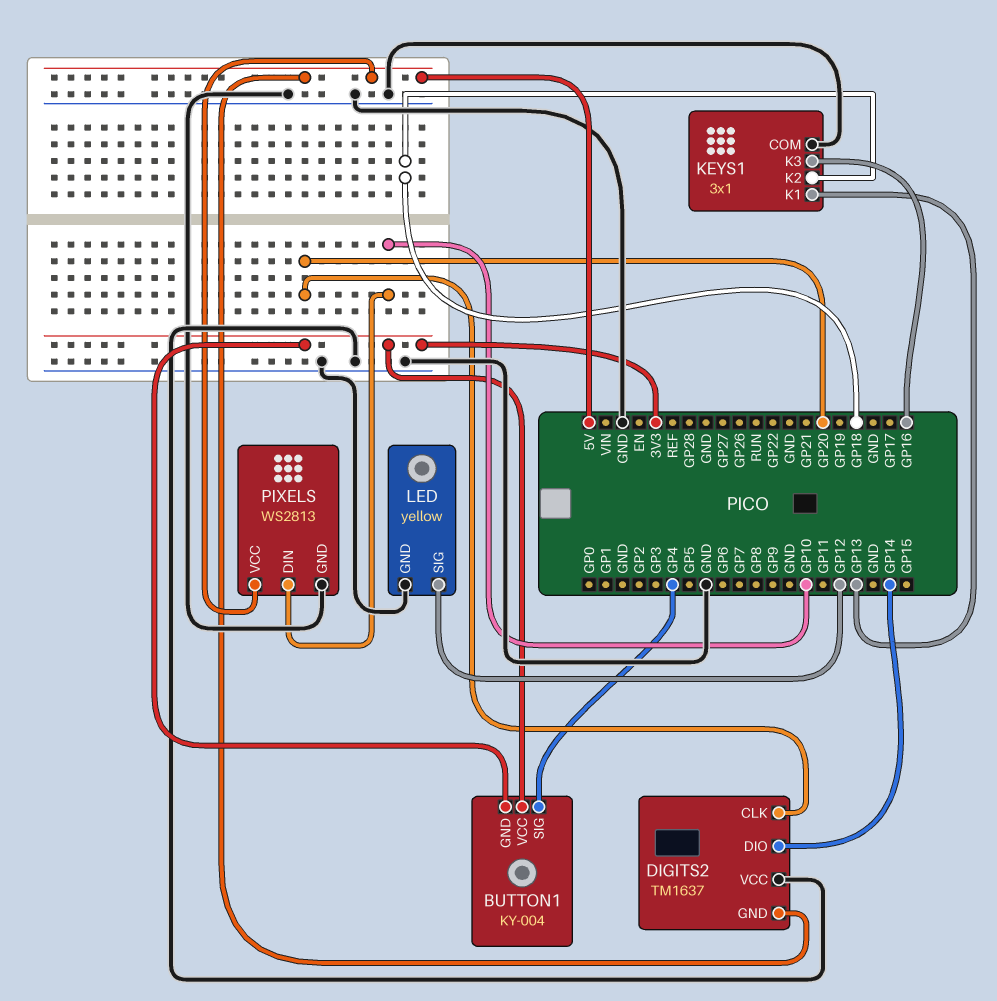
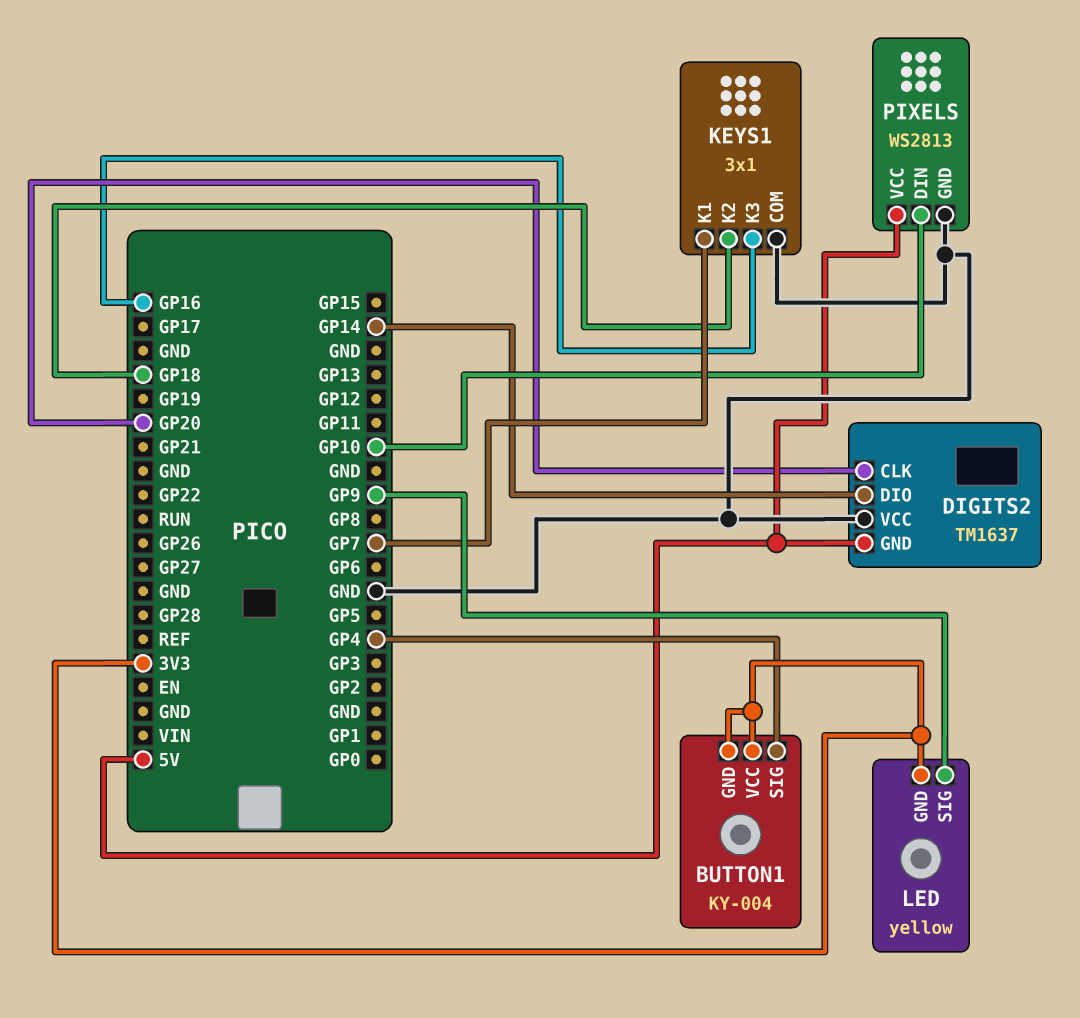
KEYS1 pin K1: GP13 -> GP7
LED pin GND: GND -> 3V3
LED pin SIG: GP12 -> GP9

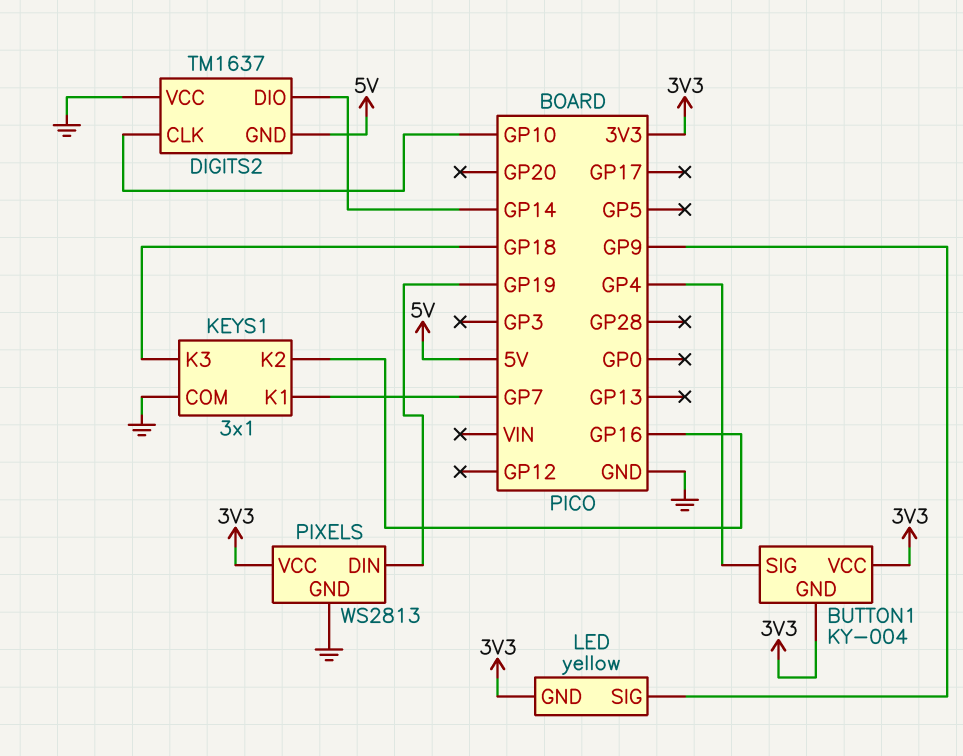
DIGITS2 pin CLK: GP20 -> GP10
KEYS1 pin K2: GP18 -> GP16
KEYS1 pin K3: GP16 -> GP18
PIXELS pin DIN: GP10 -> GP19
PIXELS pin VCC: 5V -> 3V3

